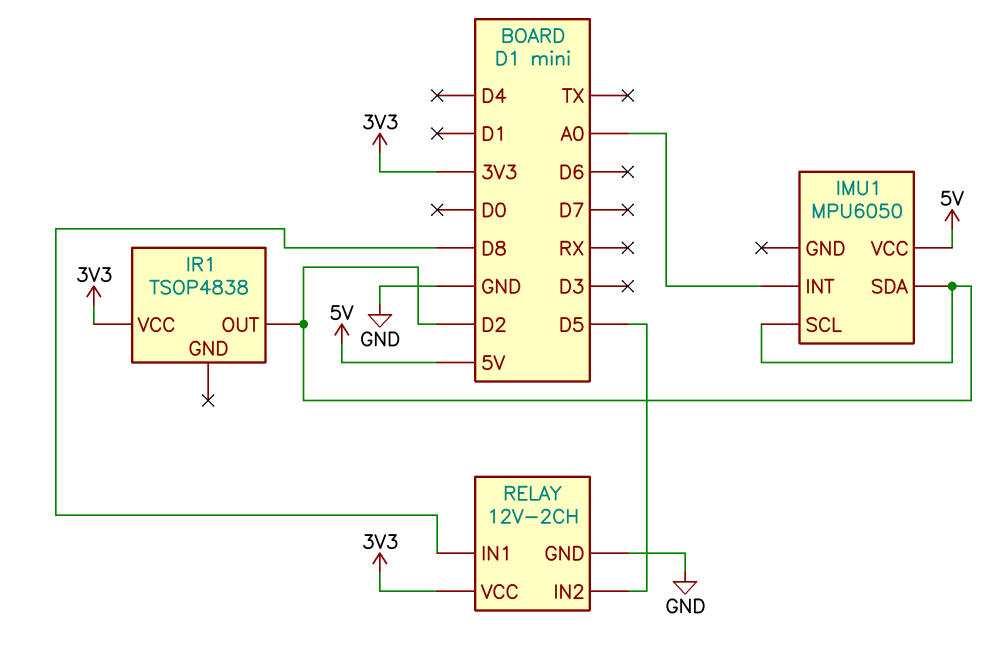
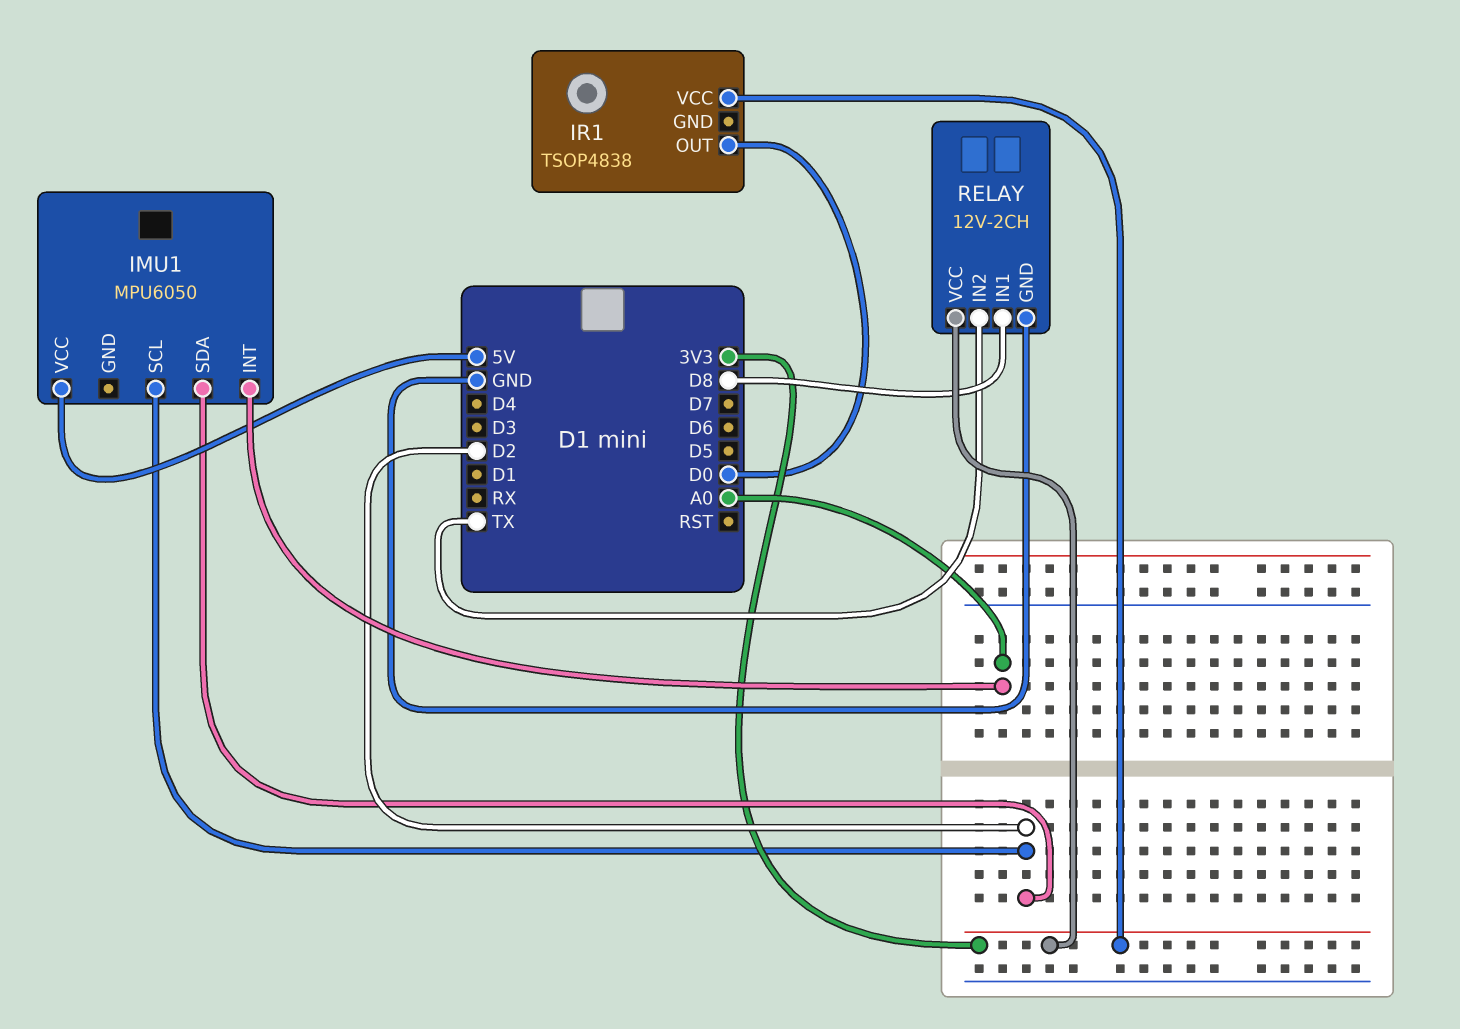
IR1 pin OUT: D2 -> D0
RELAY pin IN2: D5 -> TX

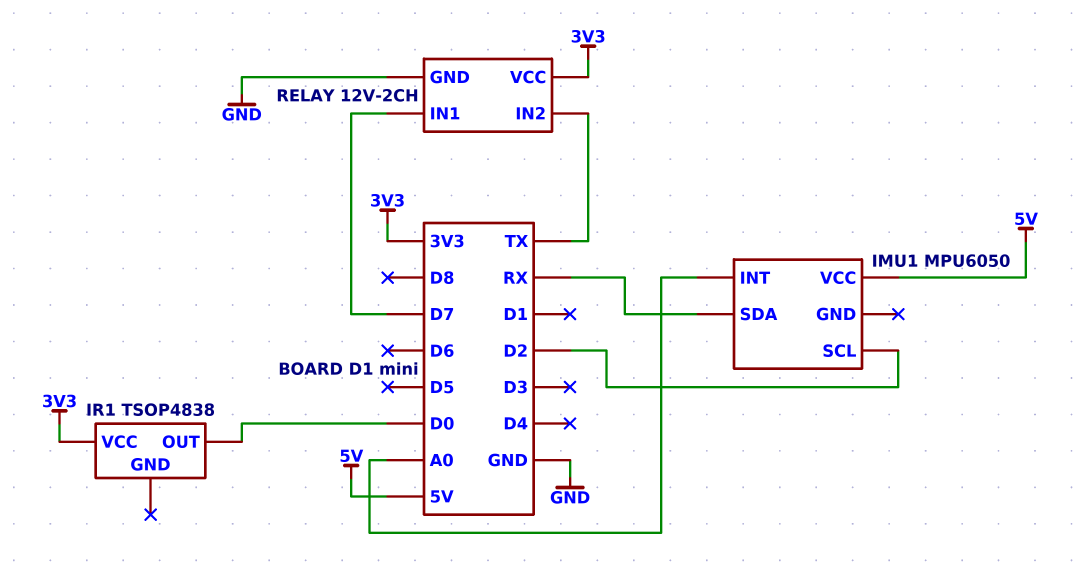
IMU1 pin SDA: D2 -> RX
RELAY pin IN1: D8 -> D7

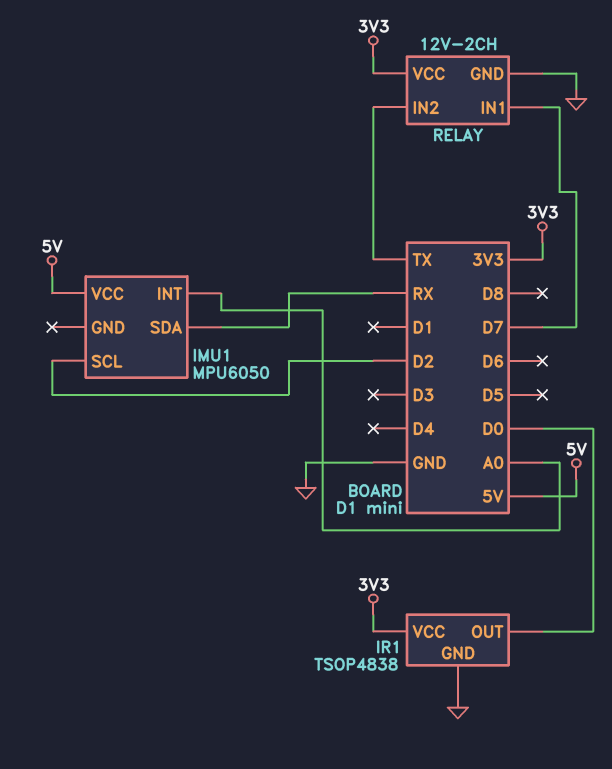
IR1 pin GND: none -> GND

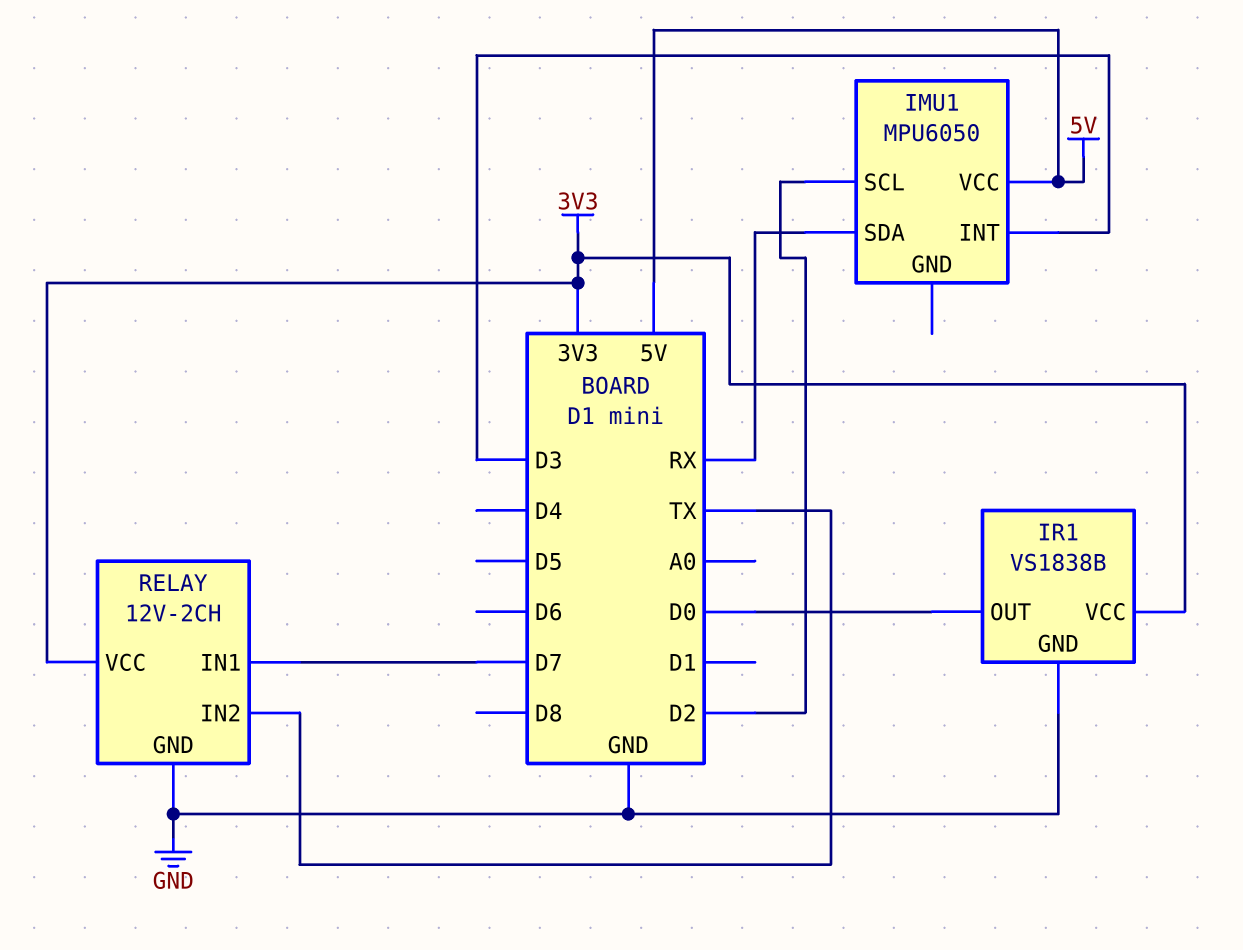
IMU1 pin INT: A0 -> D3
IR1: TSOP4838 -> VS1838B

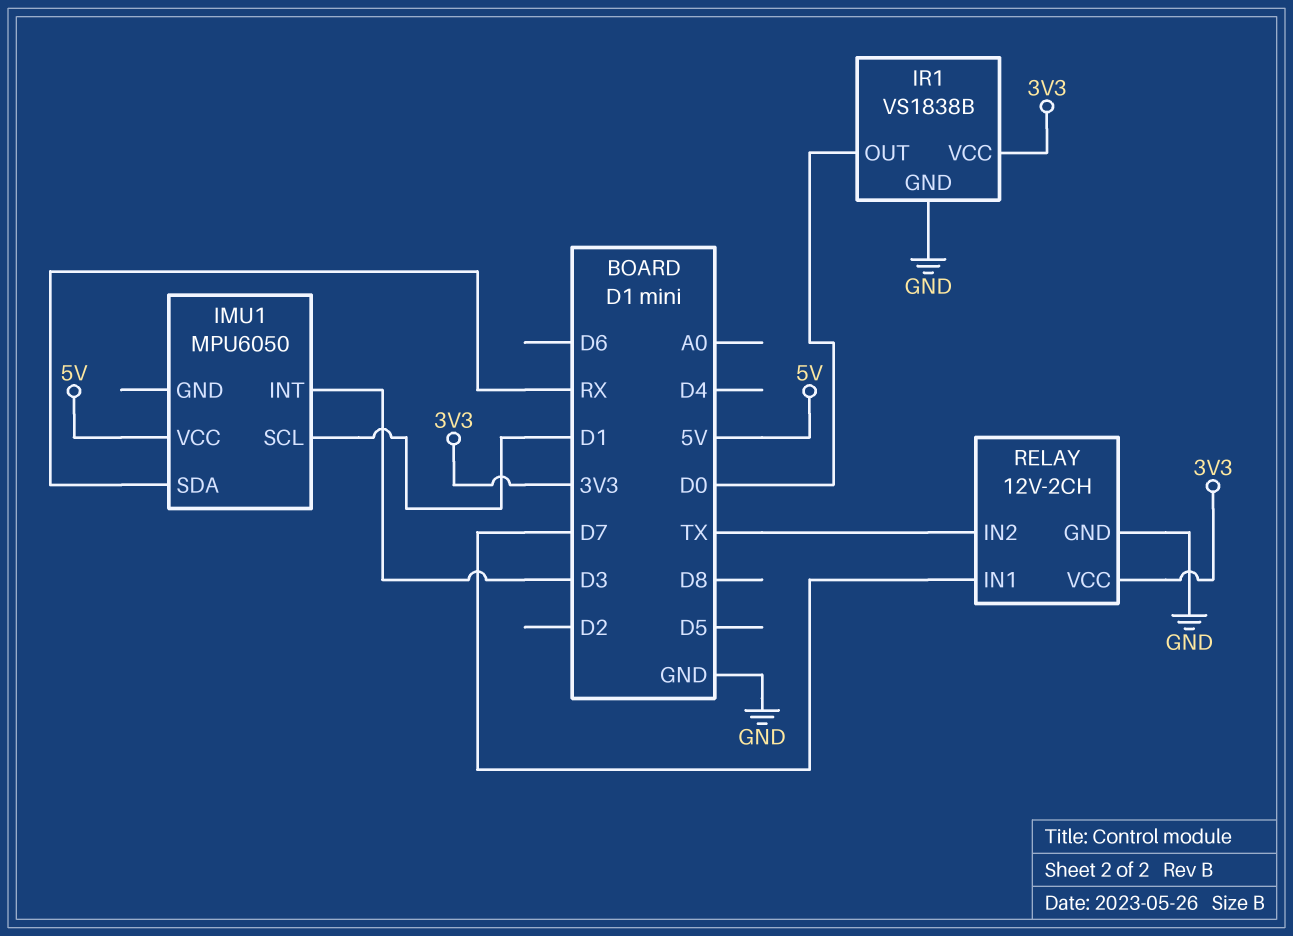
IMU1 pin SCL: D2 -> D1

